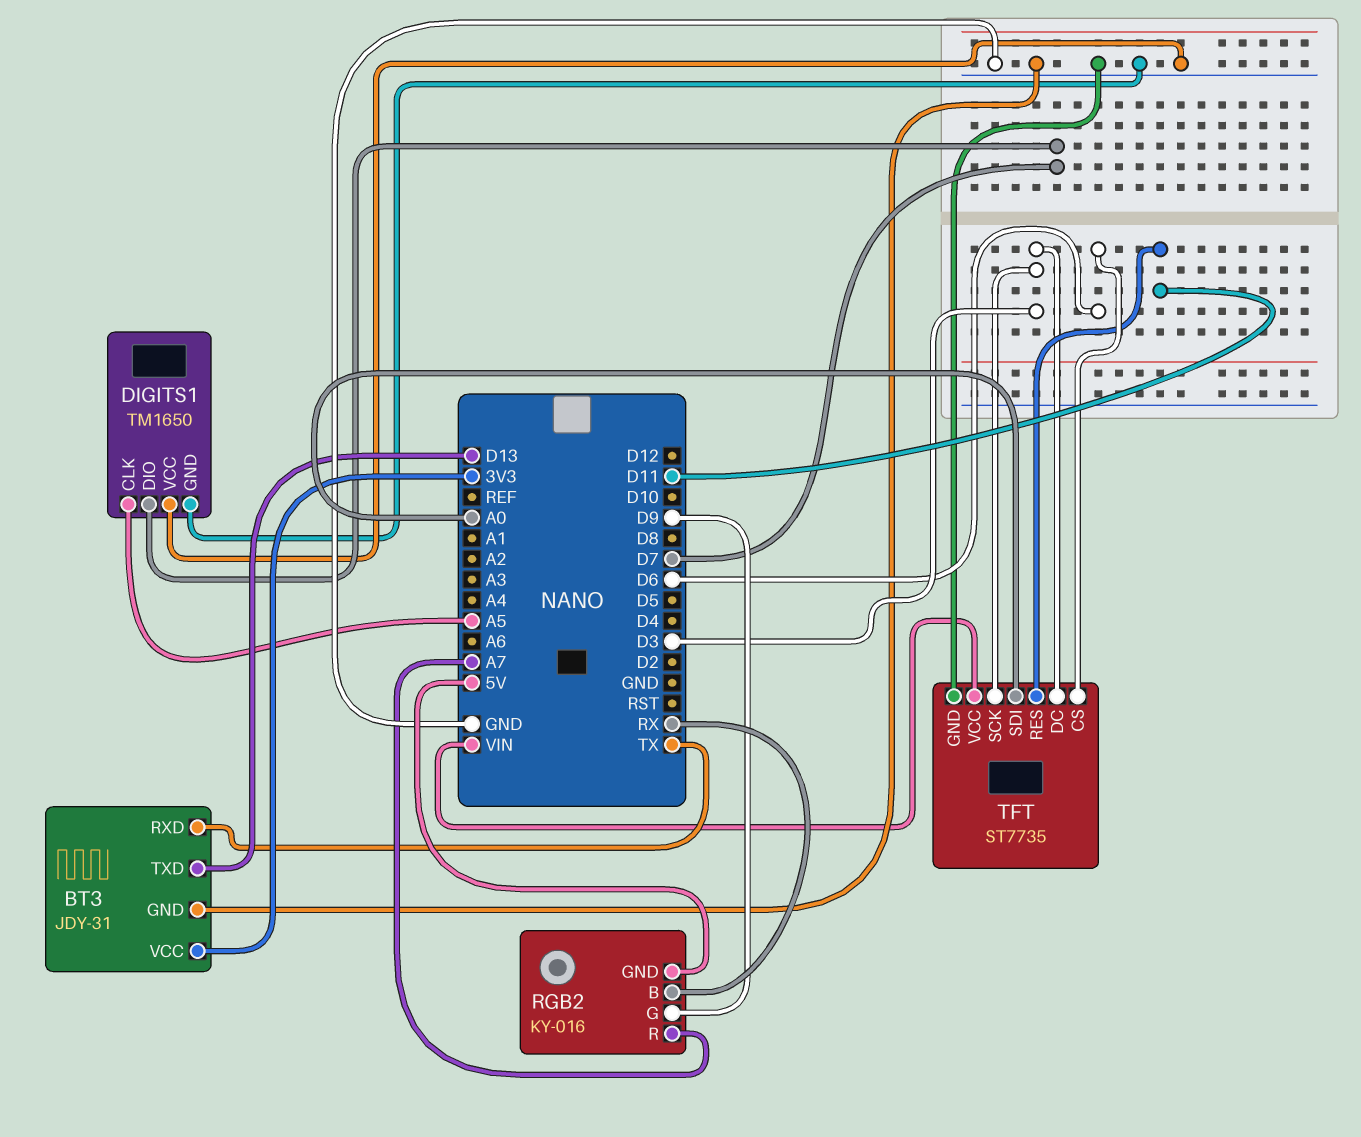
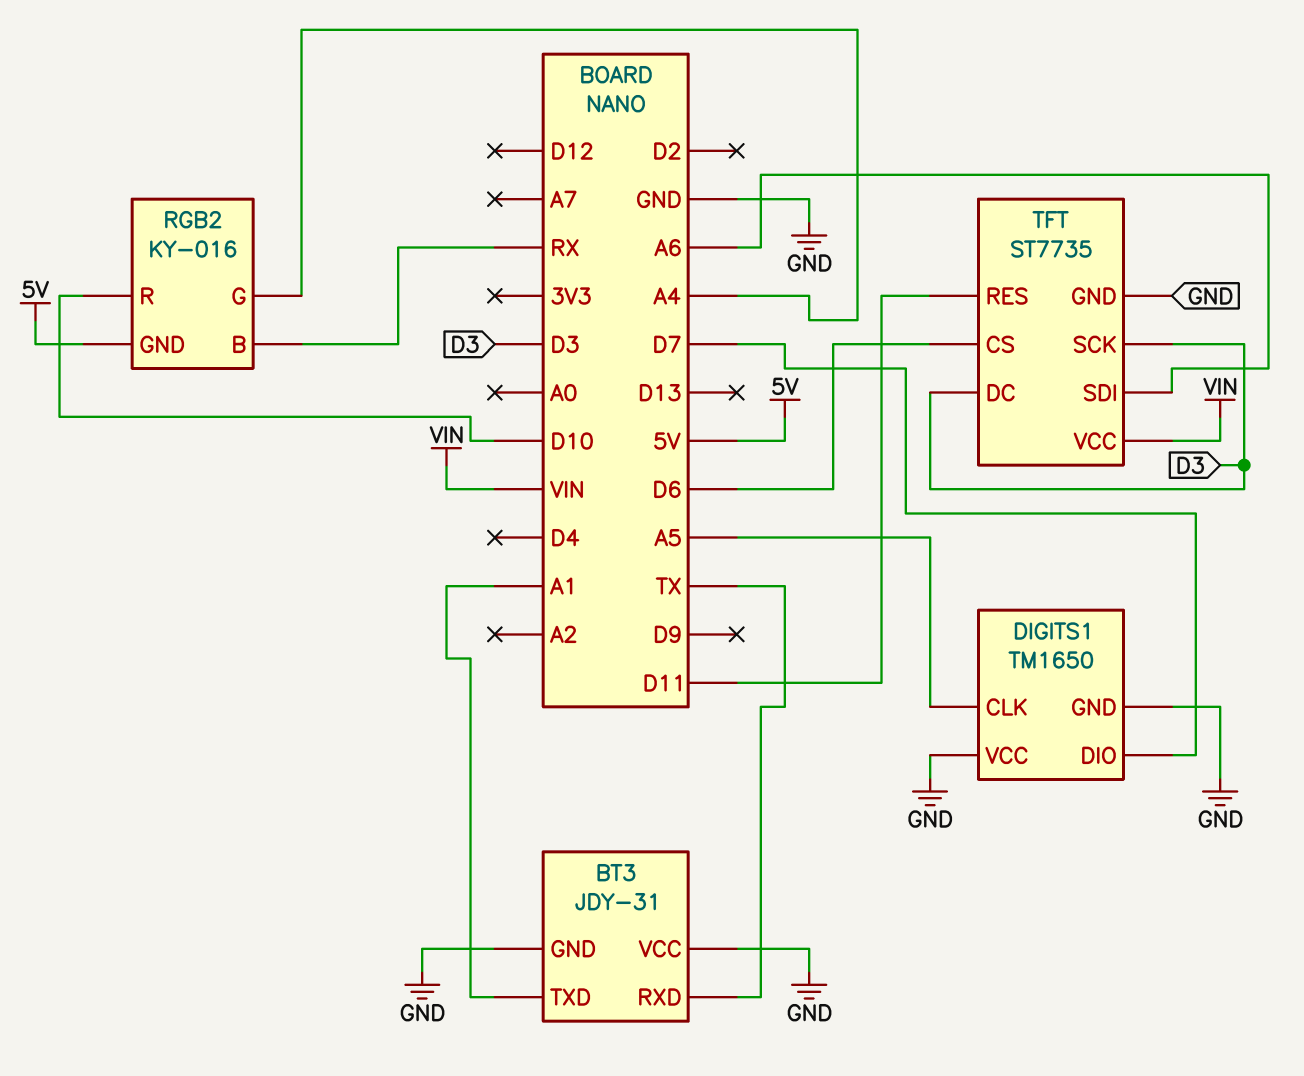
BT3 pin TXD: D13 -> A1
BT3 pin VCC: 3V3 -> GND
RGB2 pin G: D9 -> A4
RGB2 pin R: A7 -> D10
TFT pin SDI: A0 -> A6

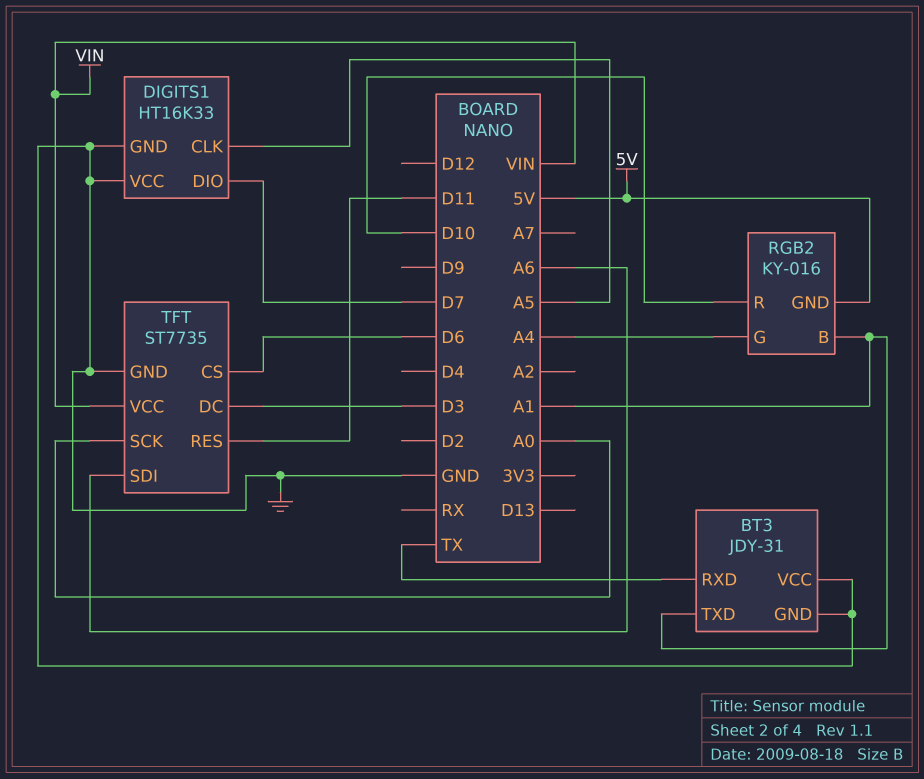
DIGITS1: TM1650 -> HT16K33
RGB2 pin B: RX -> A1
TFT pin SCK: D3 -> A0

